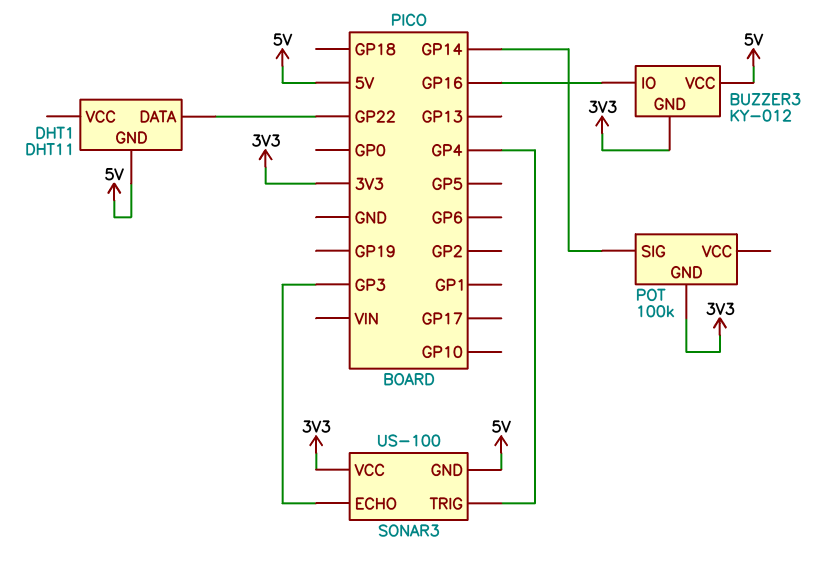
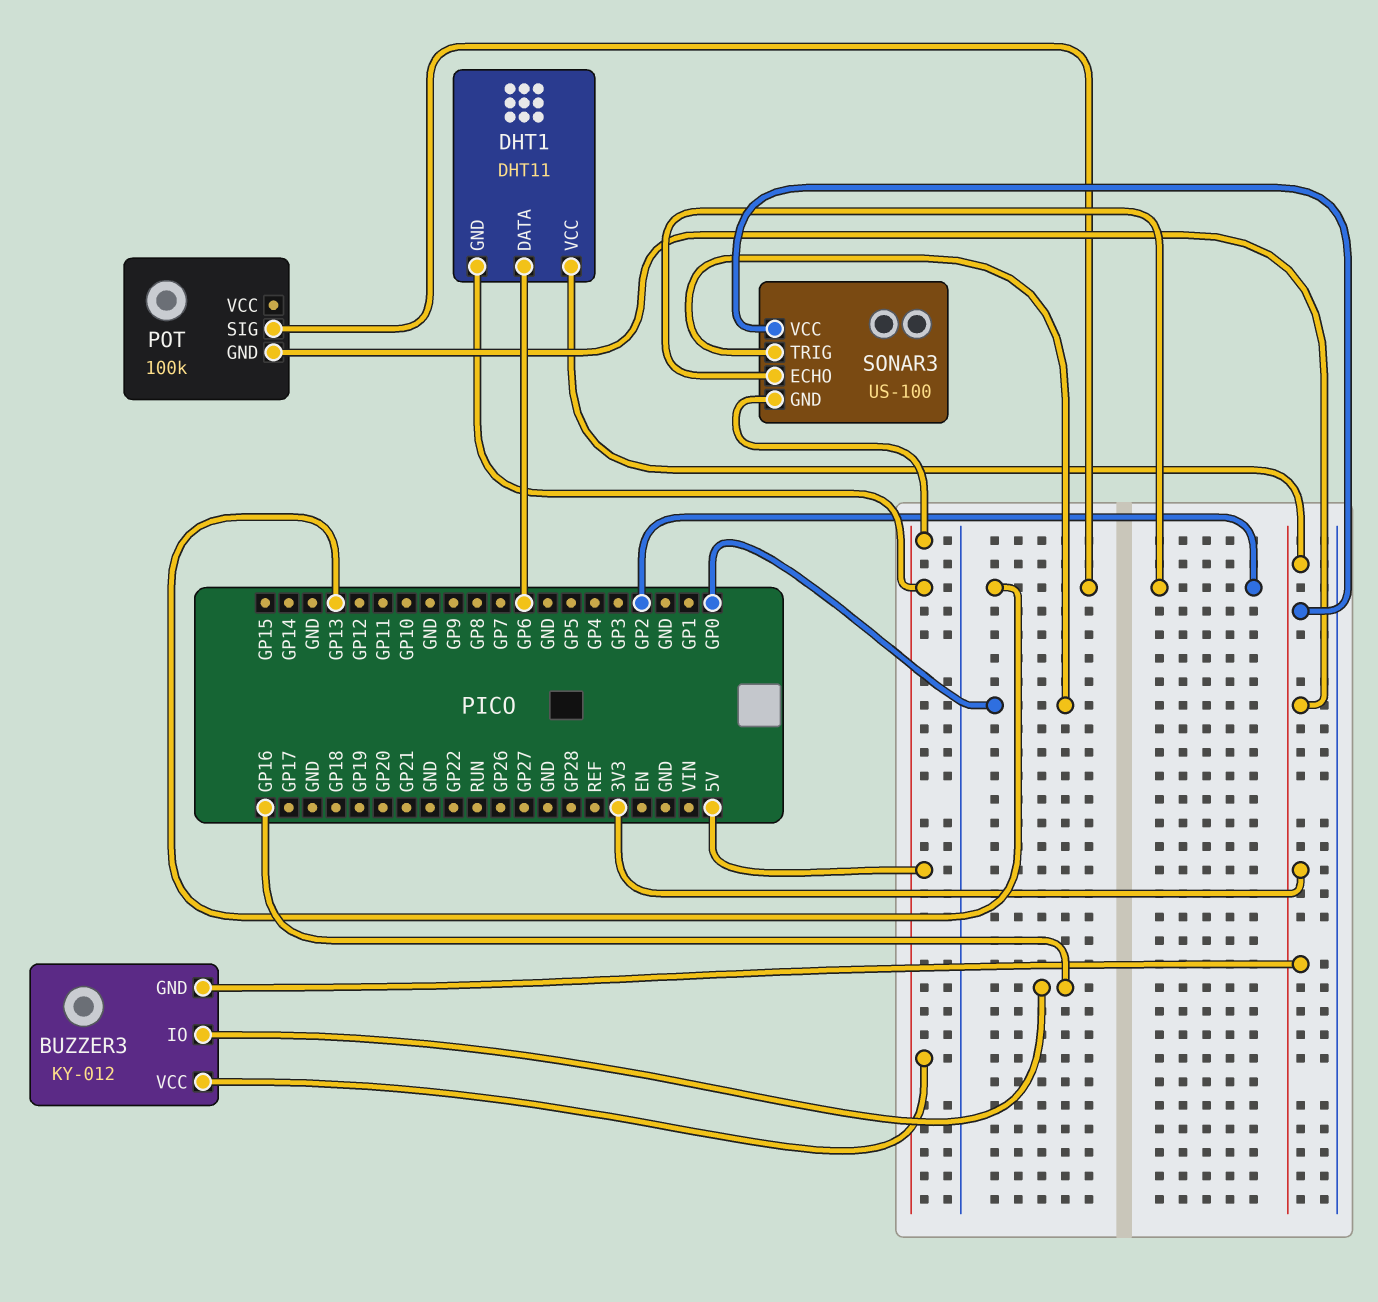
DHT1 pin DATA: GP22 -> GP6
DHT1 pin VCC: none -> 3V3
POT pin SIG: GP14 -> GP13
SONAR3 pin ECHO: GP3 -> GP2
SONAR3 pin TRIG: GP4 -> GP0

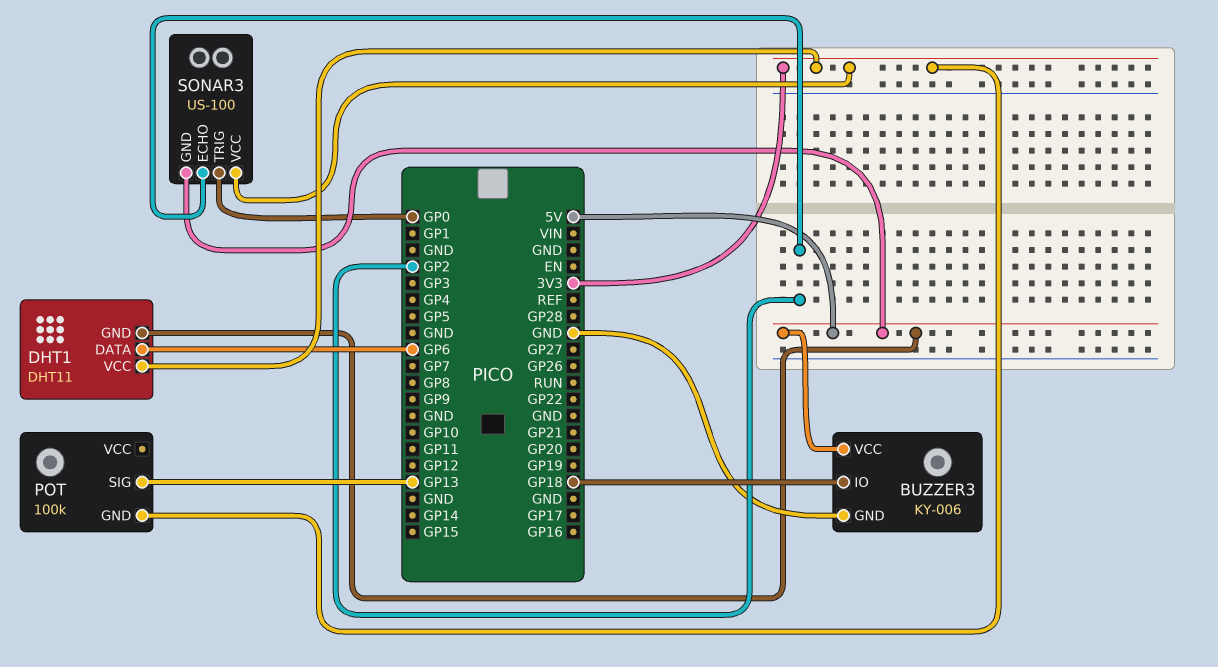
BUZZER3: KY-012 -> KY-006
BUZZER3 pin GND: 3V3 -> GND
BUZZER3 pin IO: GP16 -> GP18

